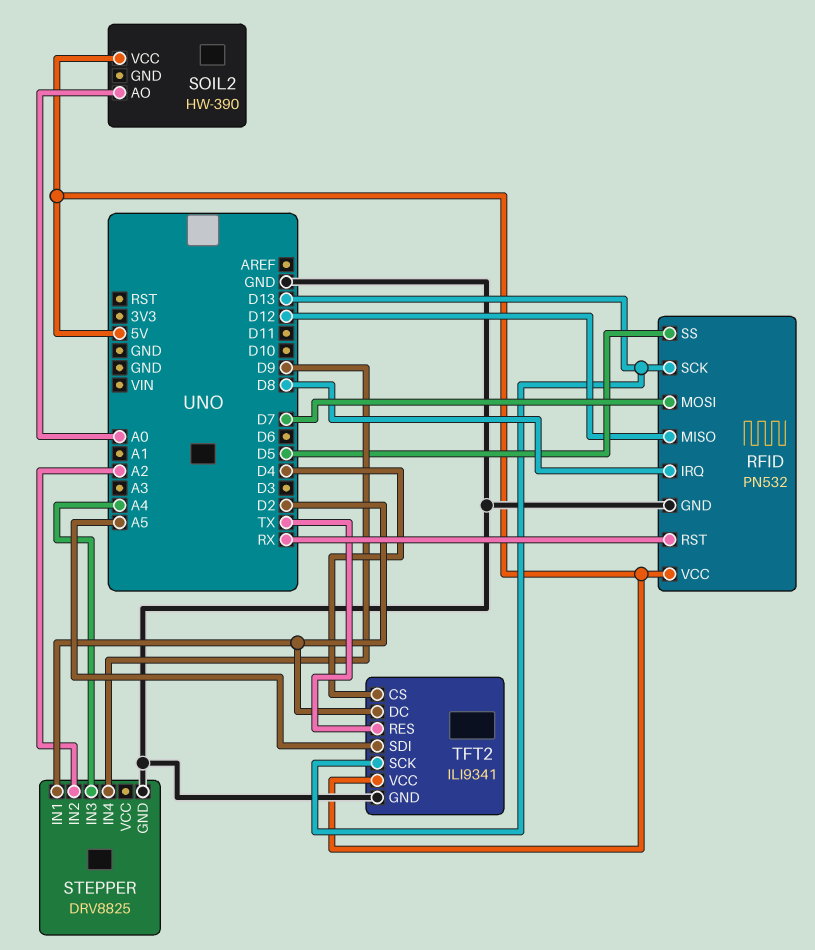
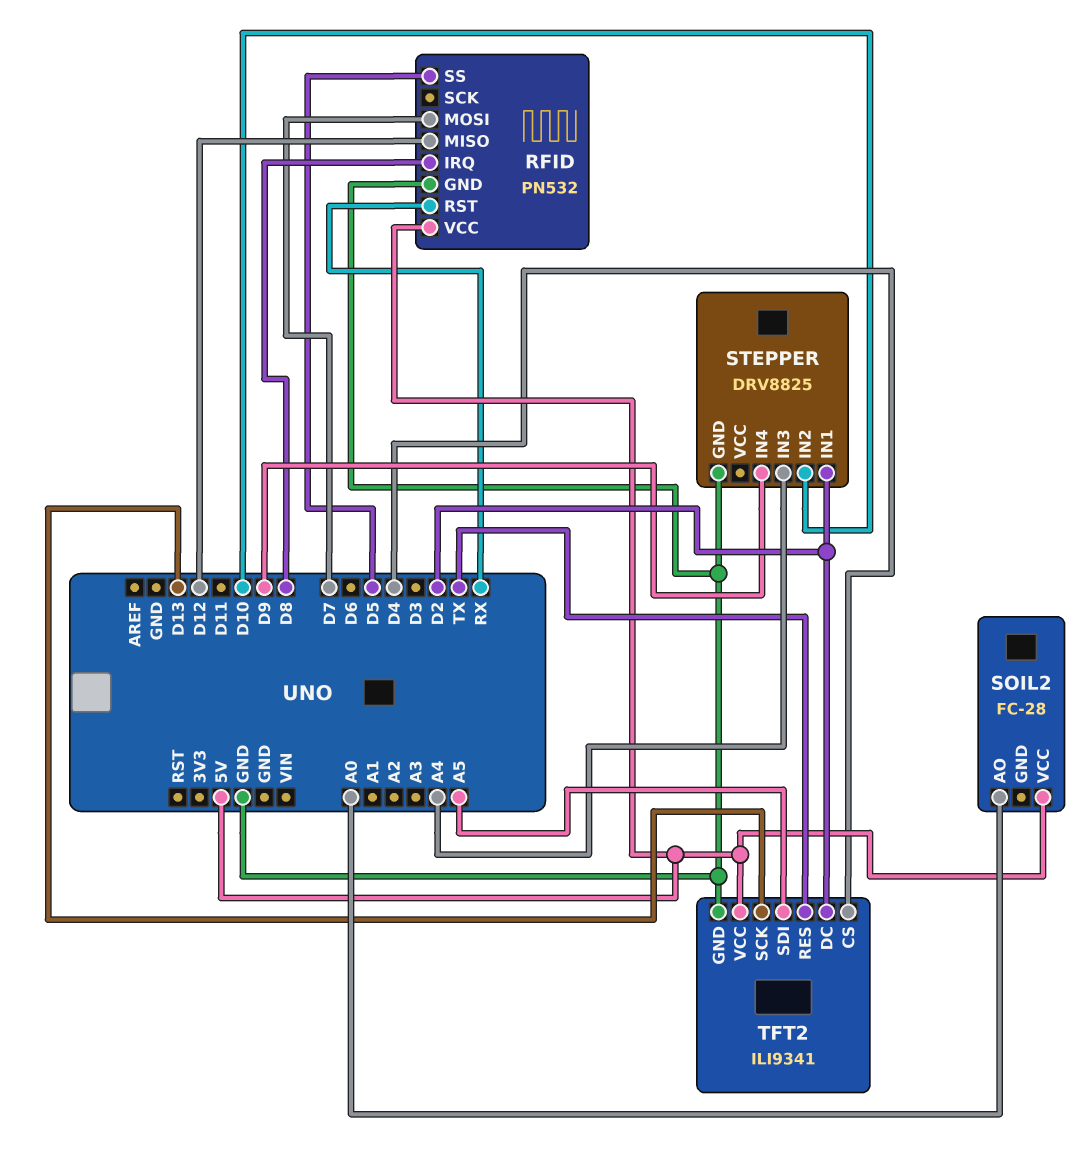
RFID pin SCK: D13 -> none
SOIL2: HW-390 -> FC-28
STEPPER pin IN2: A2 -> D10

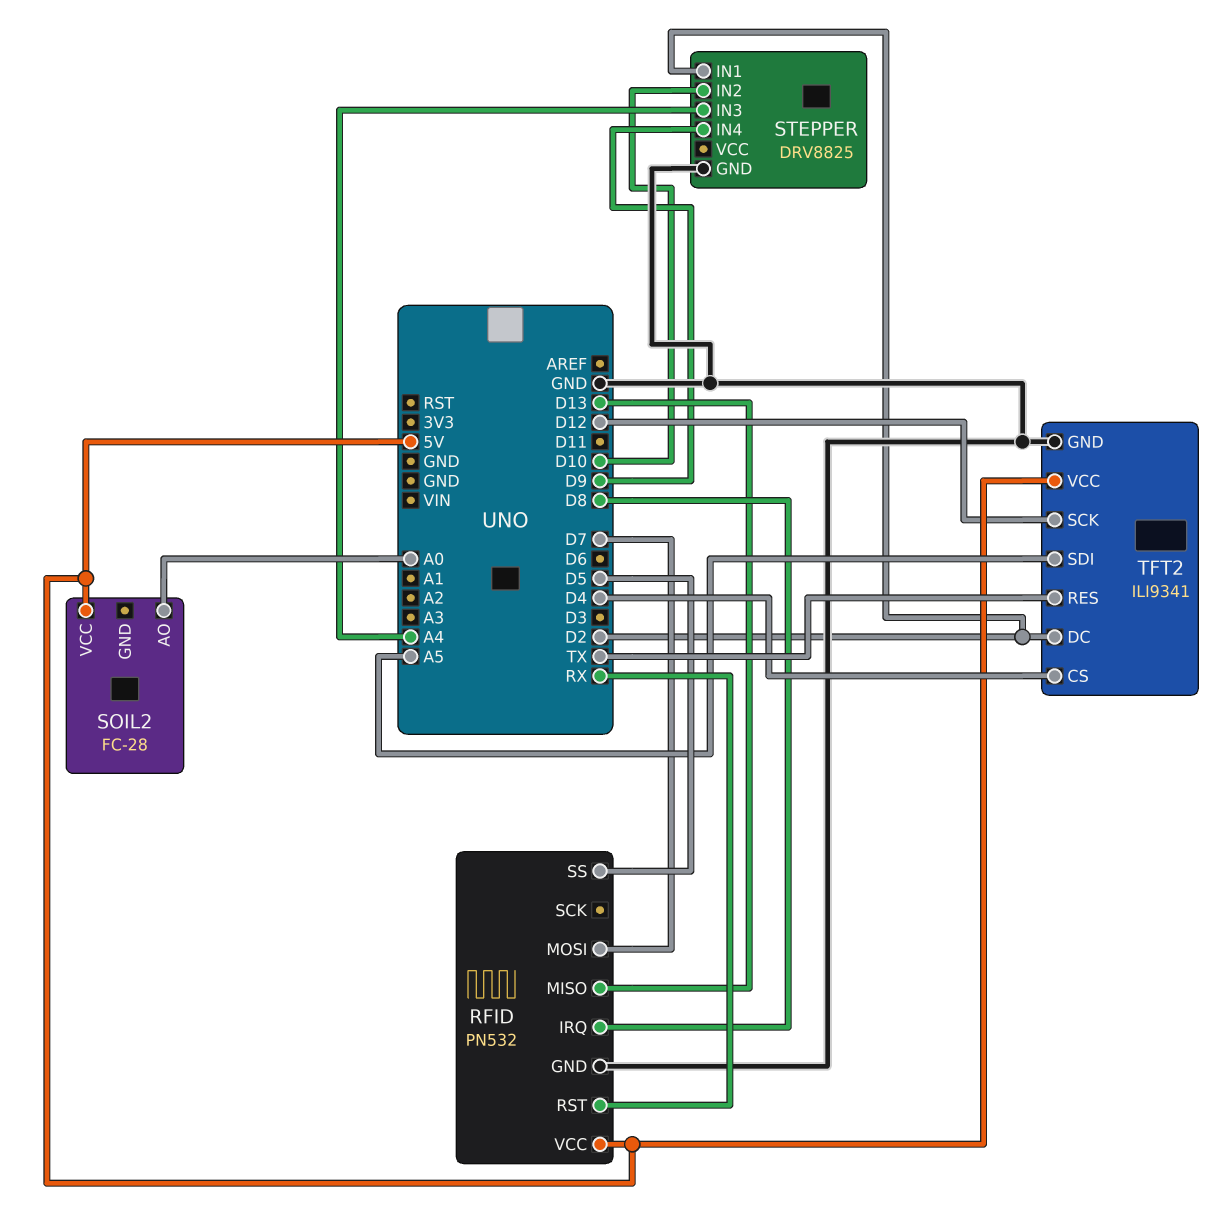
RFID pin MISO: D12 -> D13
TFT2 pin SCK: D13 -> D12

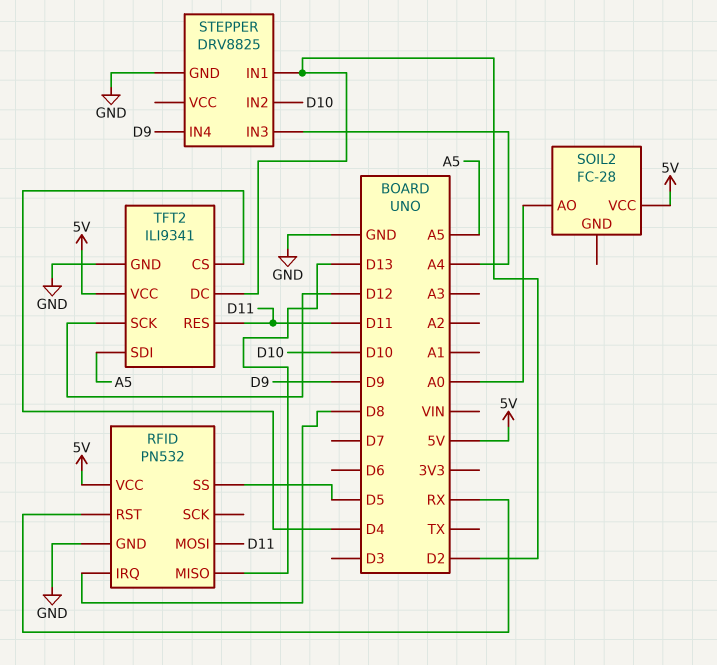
RFID pin MOSI: D7 -> D11
TFT2 pin RES: TX -> D11

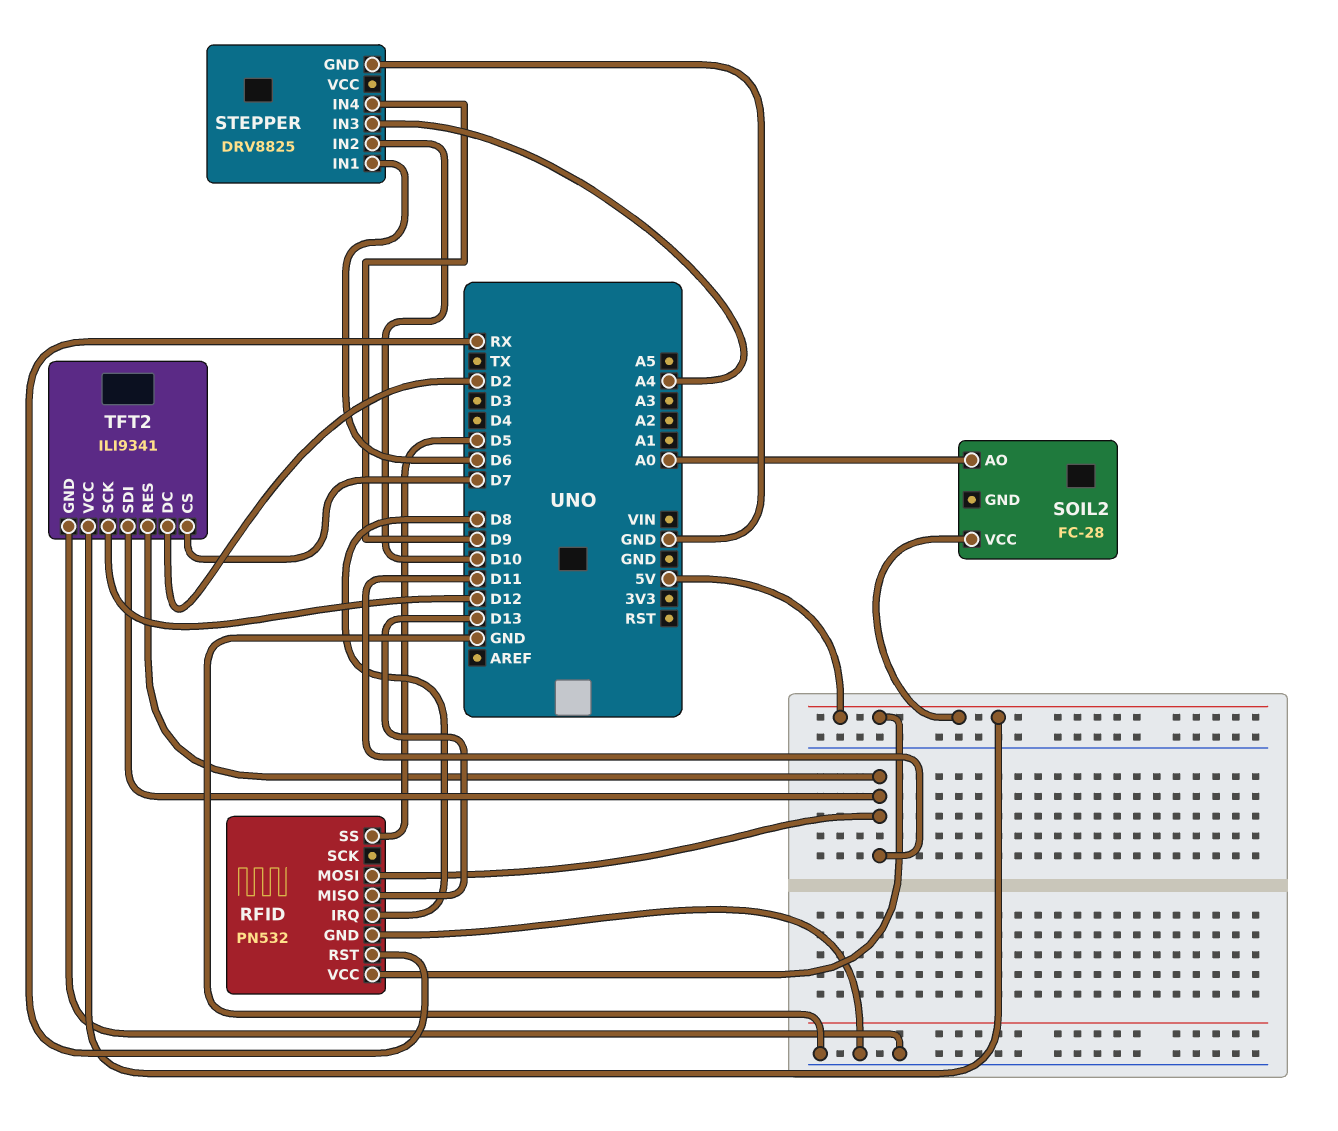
STEPPER pin IN1: D2 -> D6
TFT2 pin CS: D4 -> D7
TFT2 pin SDI: A5 -> D11

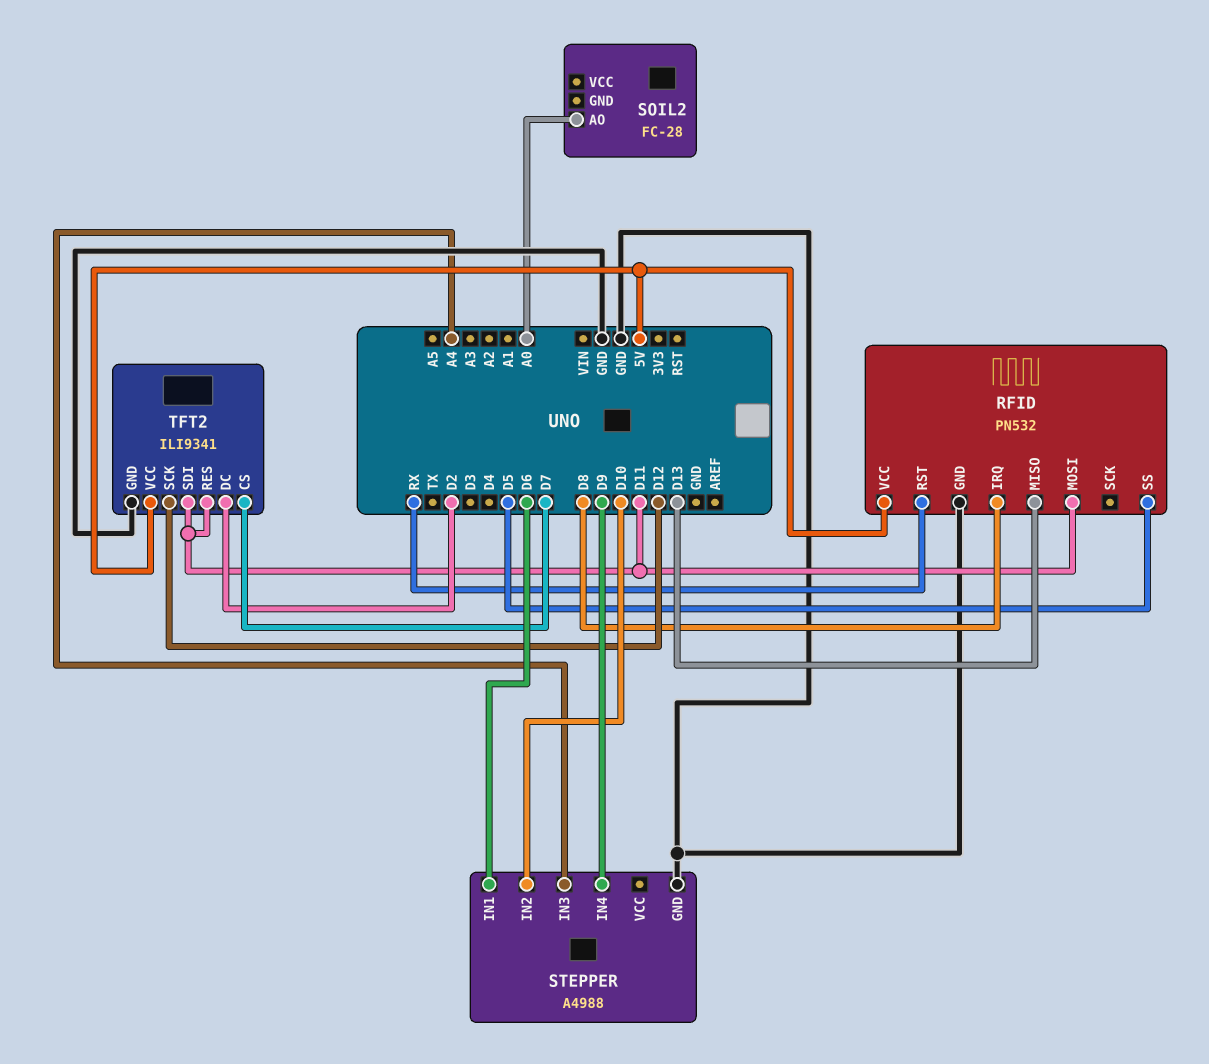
SOIL2 pin VCC: 5V -> none
STEPPER: DRV8825 -> A4988

